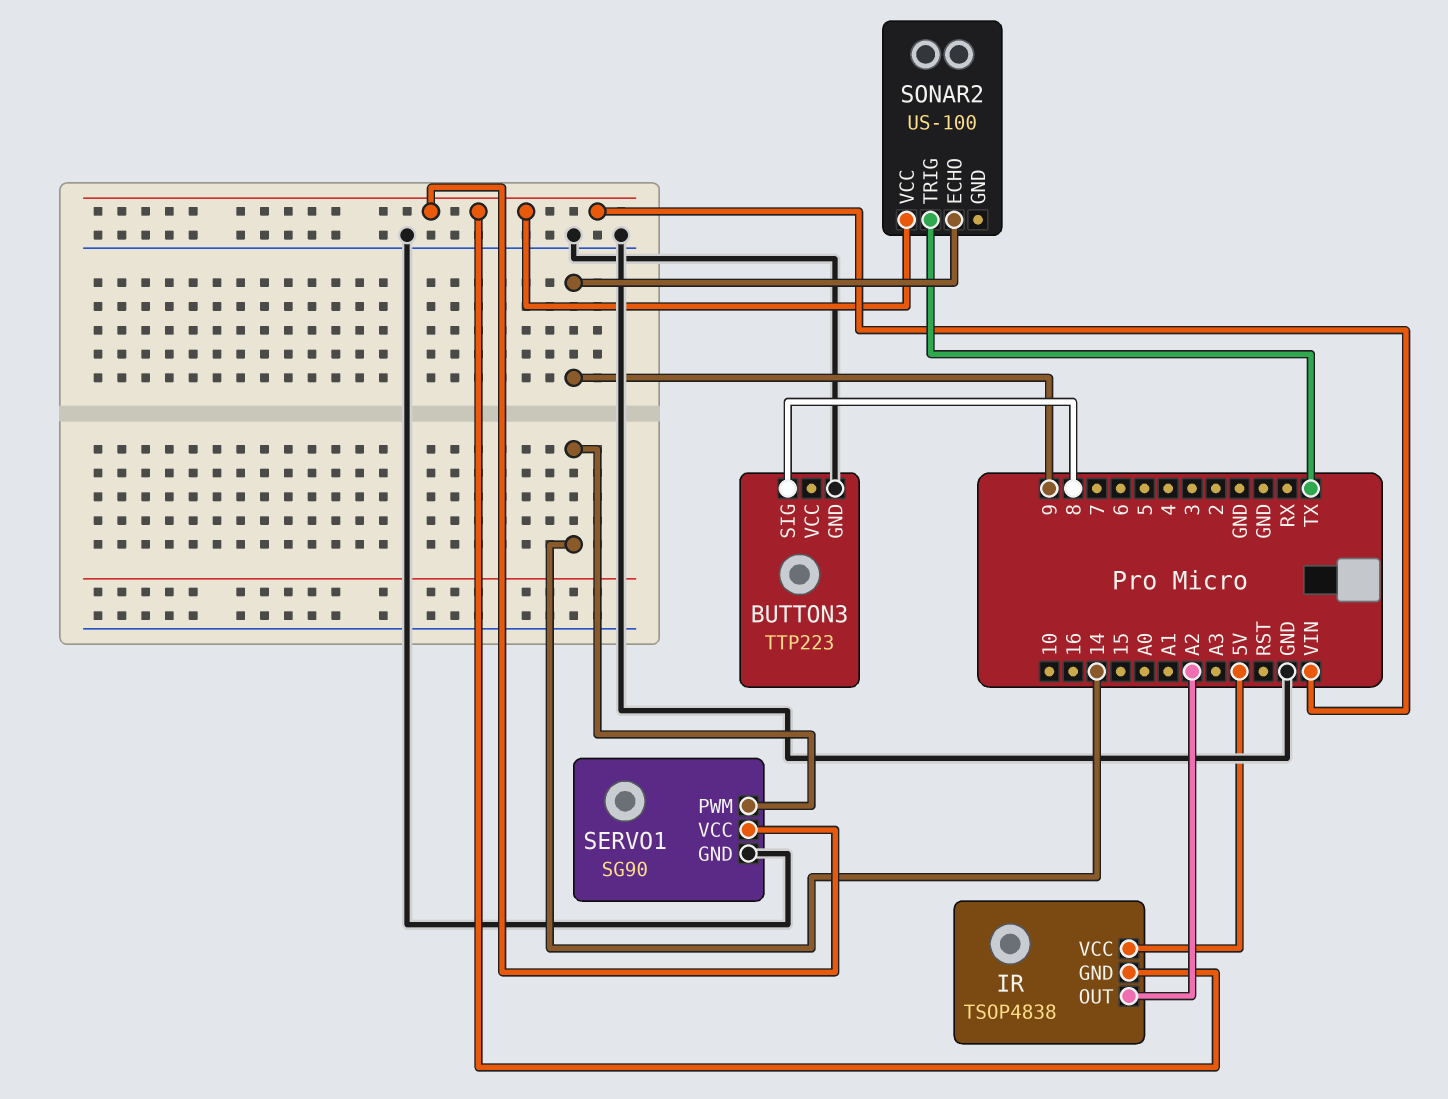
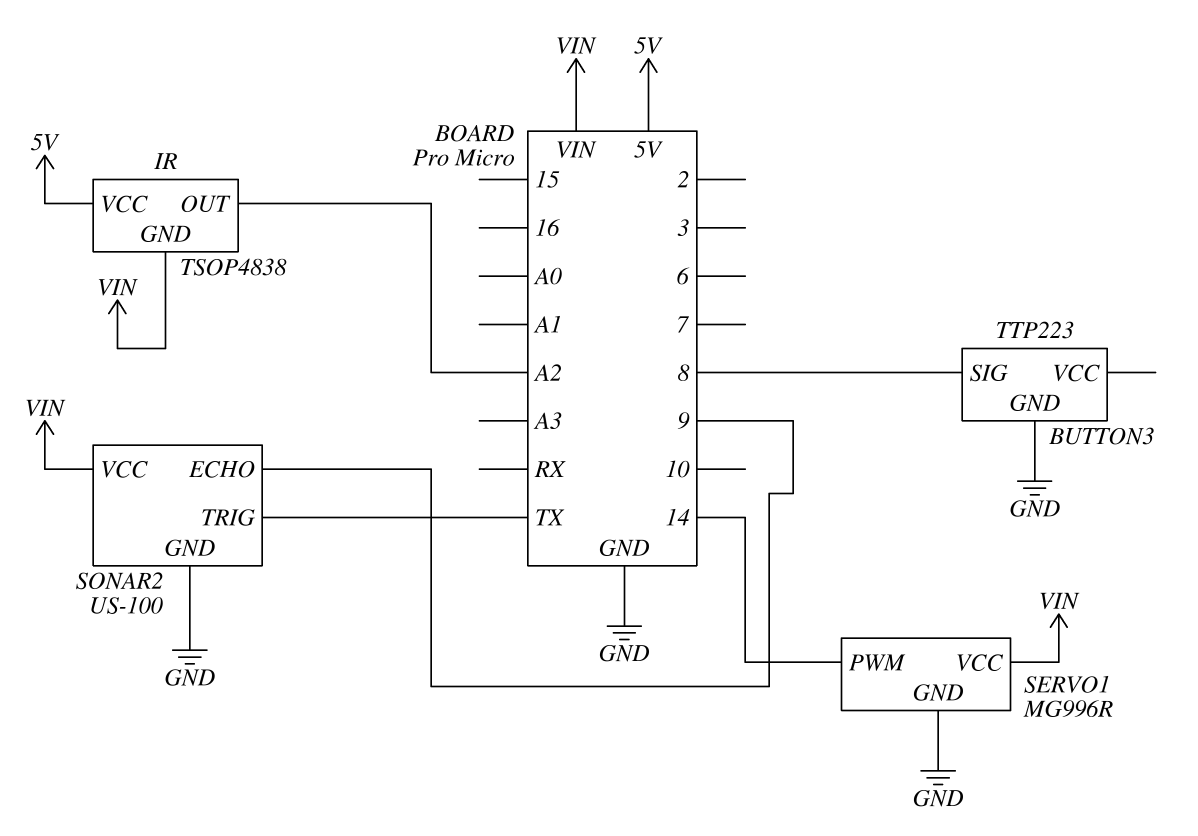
SERVO1: SG90 -> MG996R
SONAR2 pin GND: none -> GND

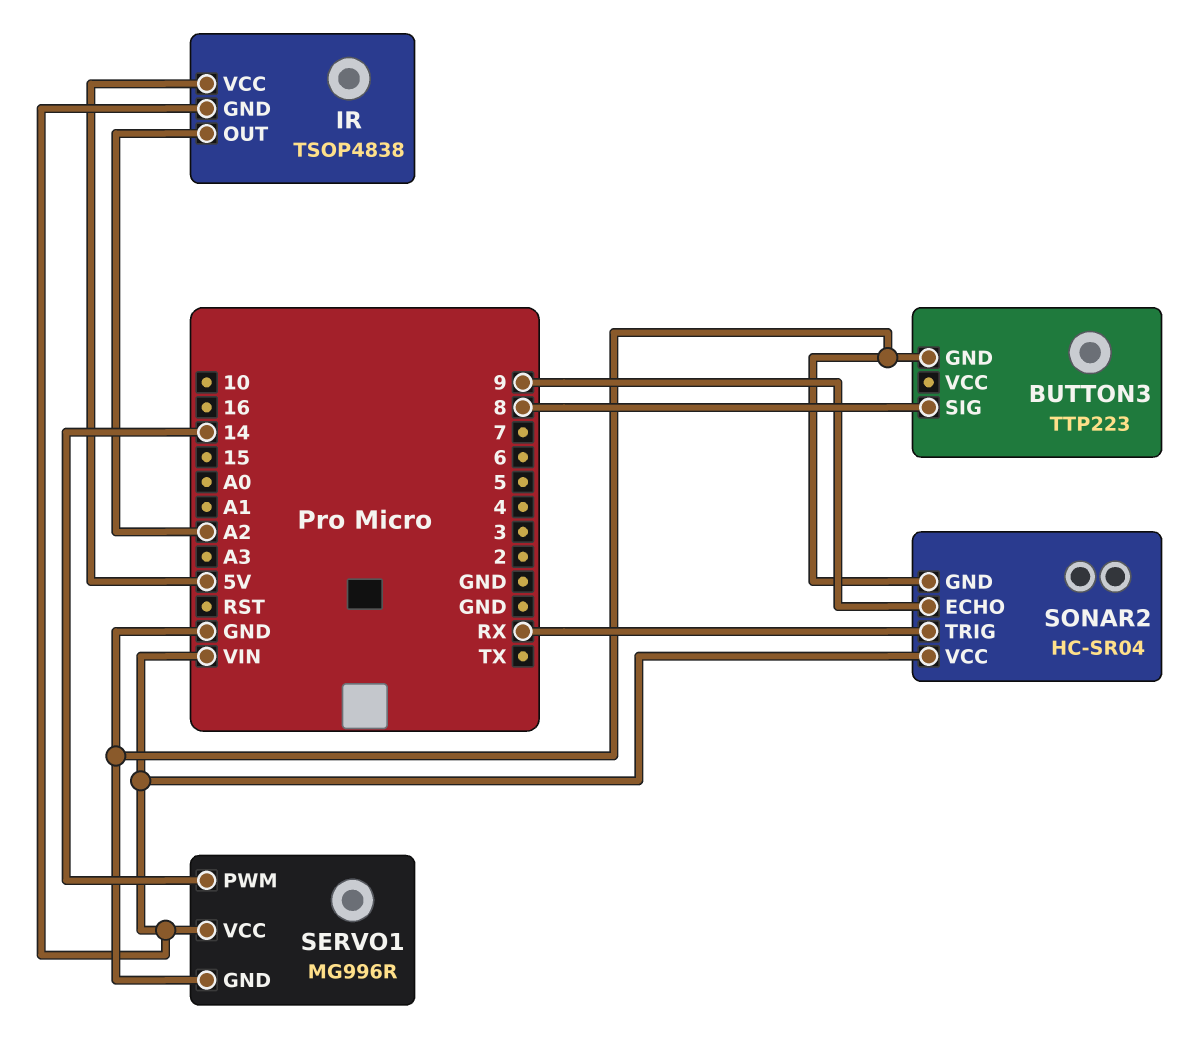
SONAR2: US-100 -> HC-SR04
SONAR2 pin TRIG: TX -> RX

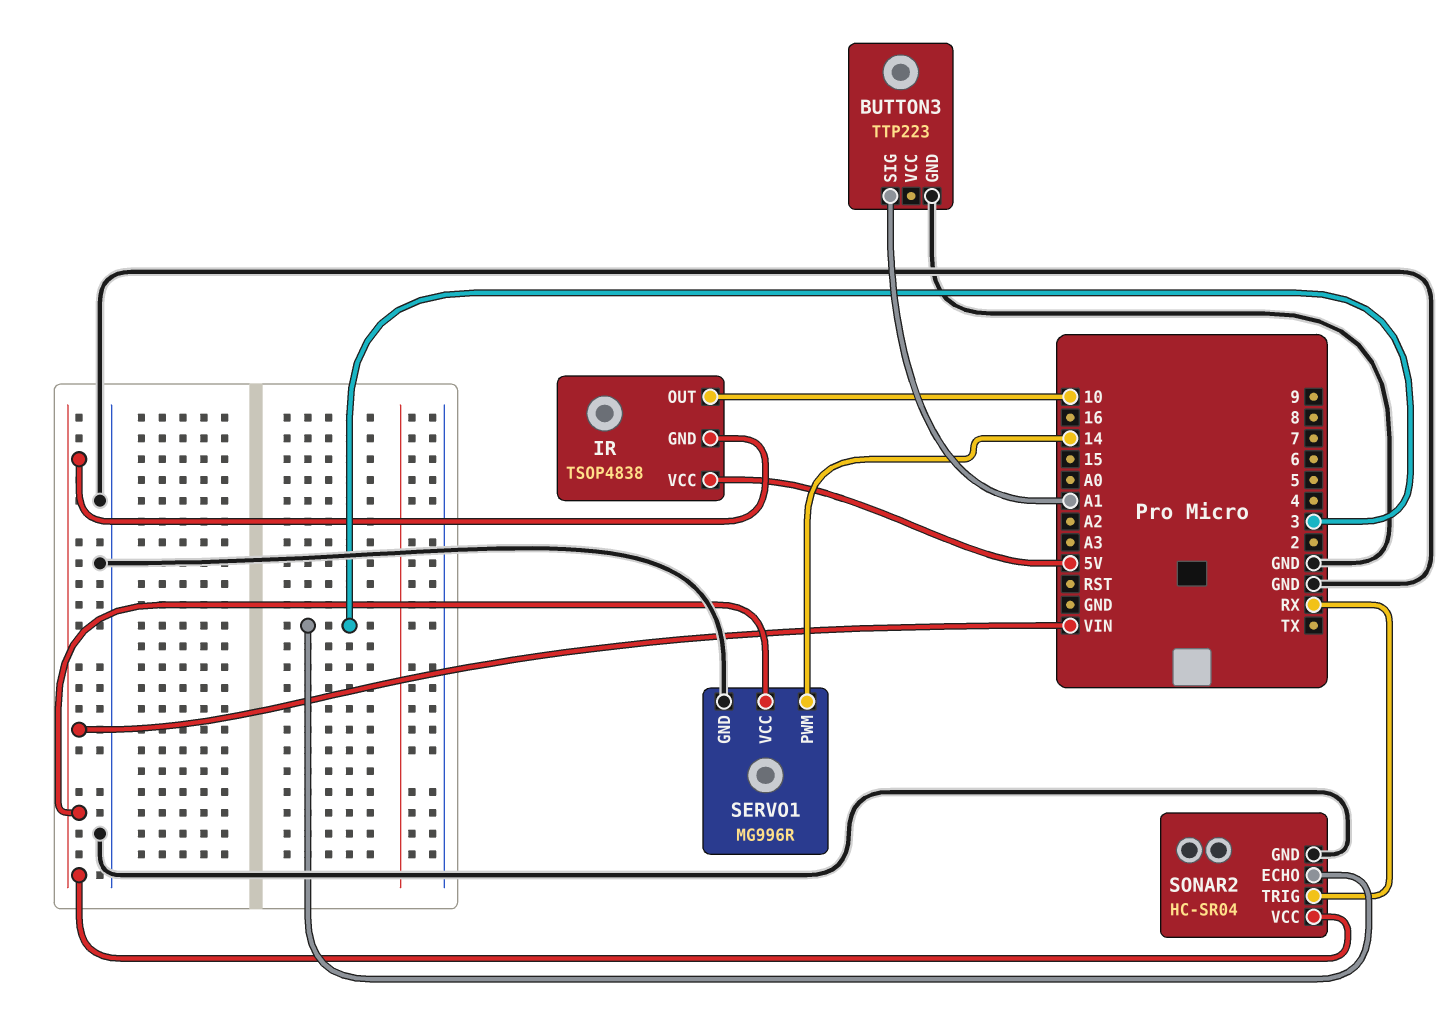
BUTTON3 pin SIG: 8 -> A1
IR pin OUT: A2 -> 10
SONAR2 pin ECHO: 9 -> 3

